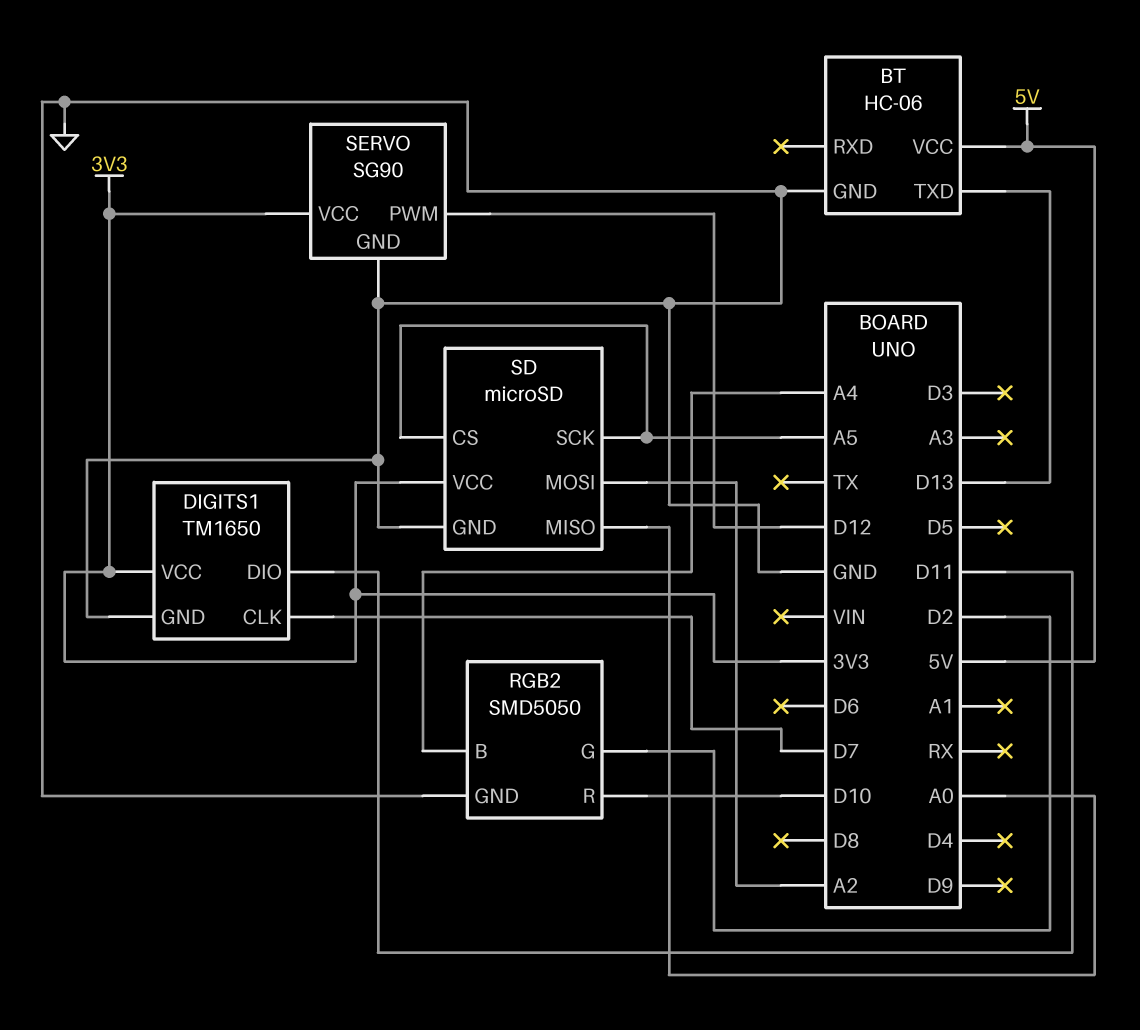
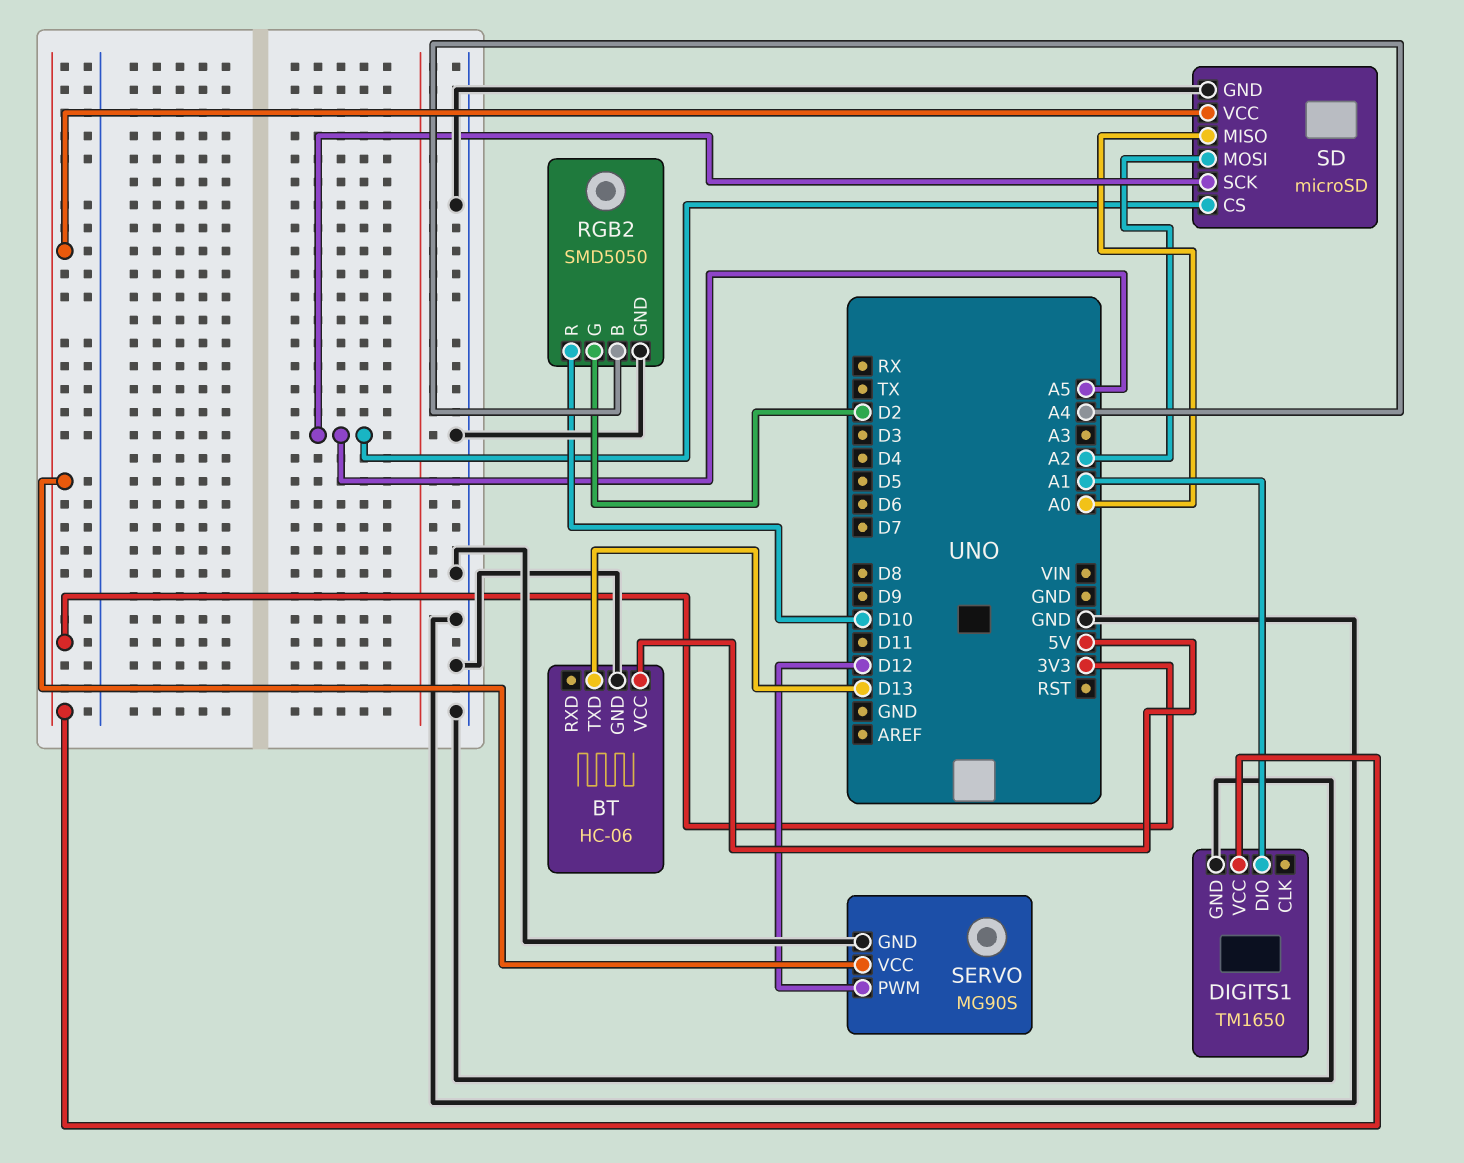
DIGITS1 pin CLK: D7 -> none
DIGITS1 pin DIO: D11 -> A1
SERVO: SG90 -> MG90S

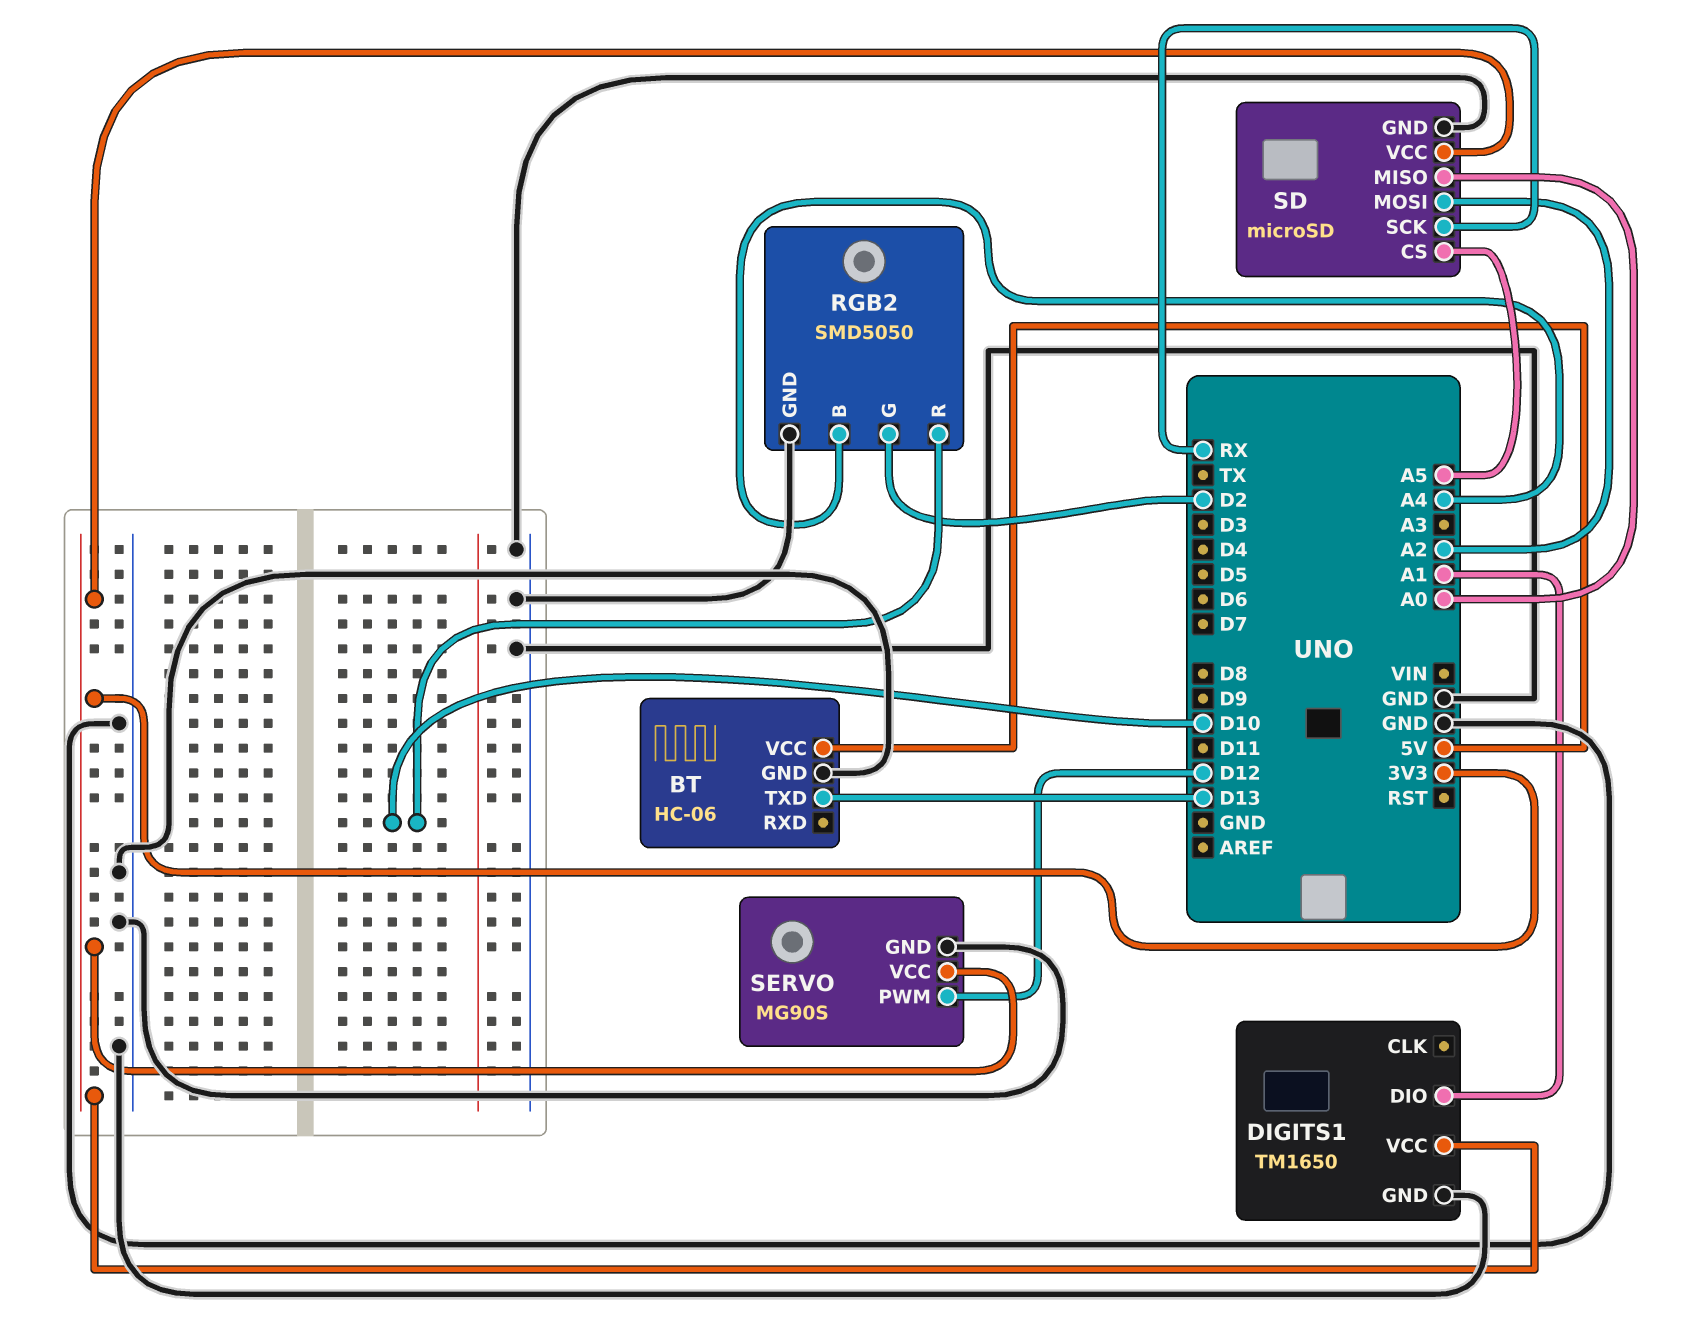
SD pin SCK: A5 -> RX

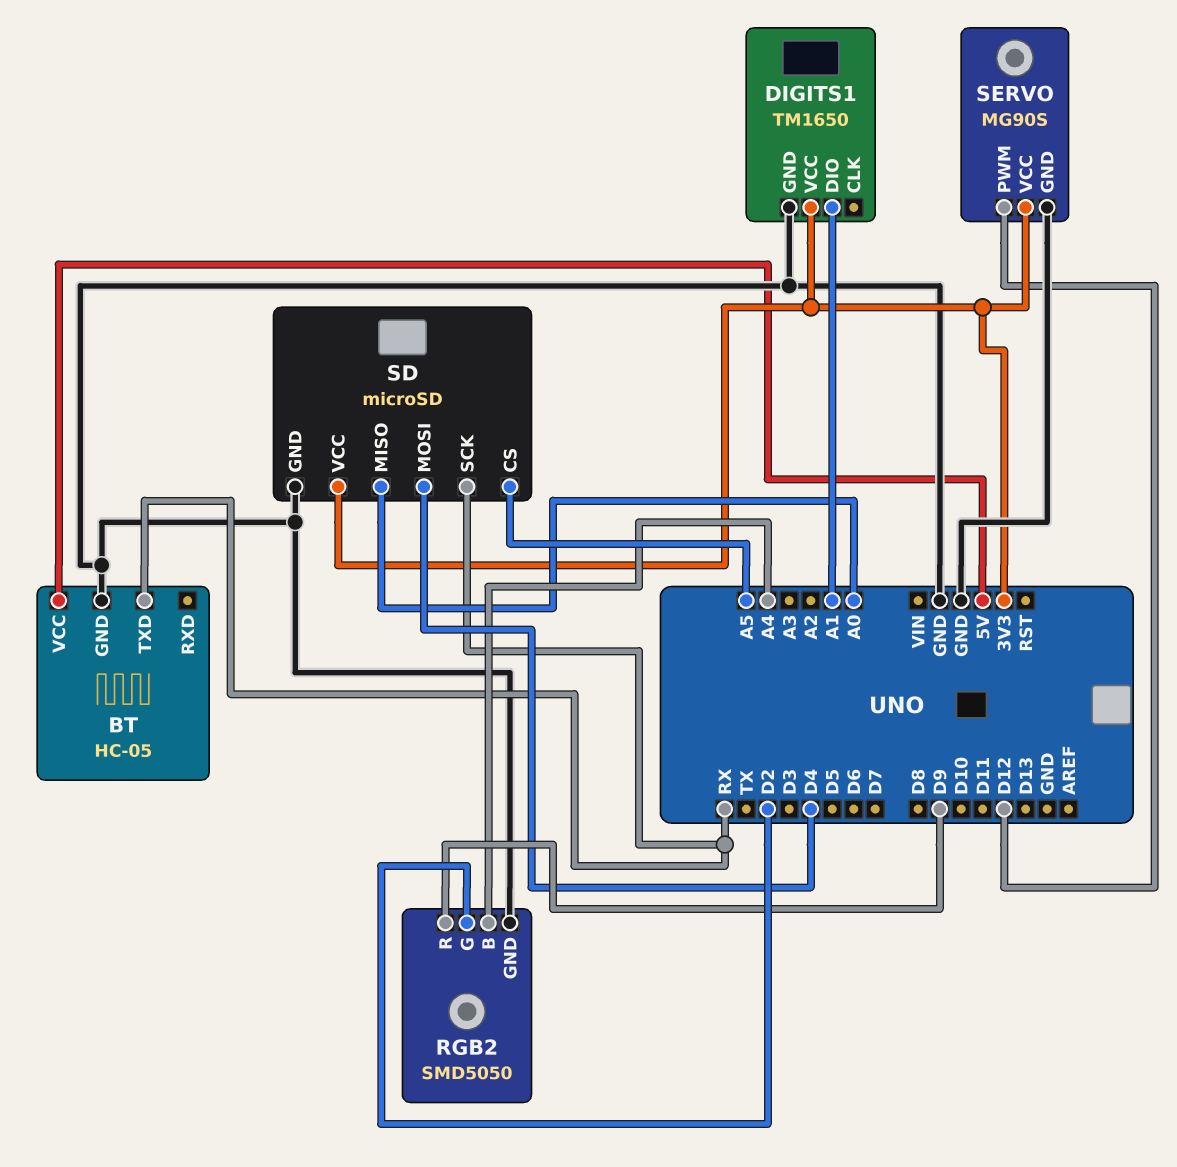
BT: HC-06 -> HC-05
BT pin TXD: D13 -> RX
RGB2 pin R: D10 -> D9
SD pin MOSI: A2 -> D4

